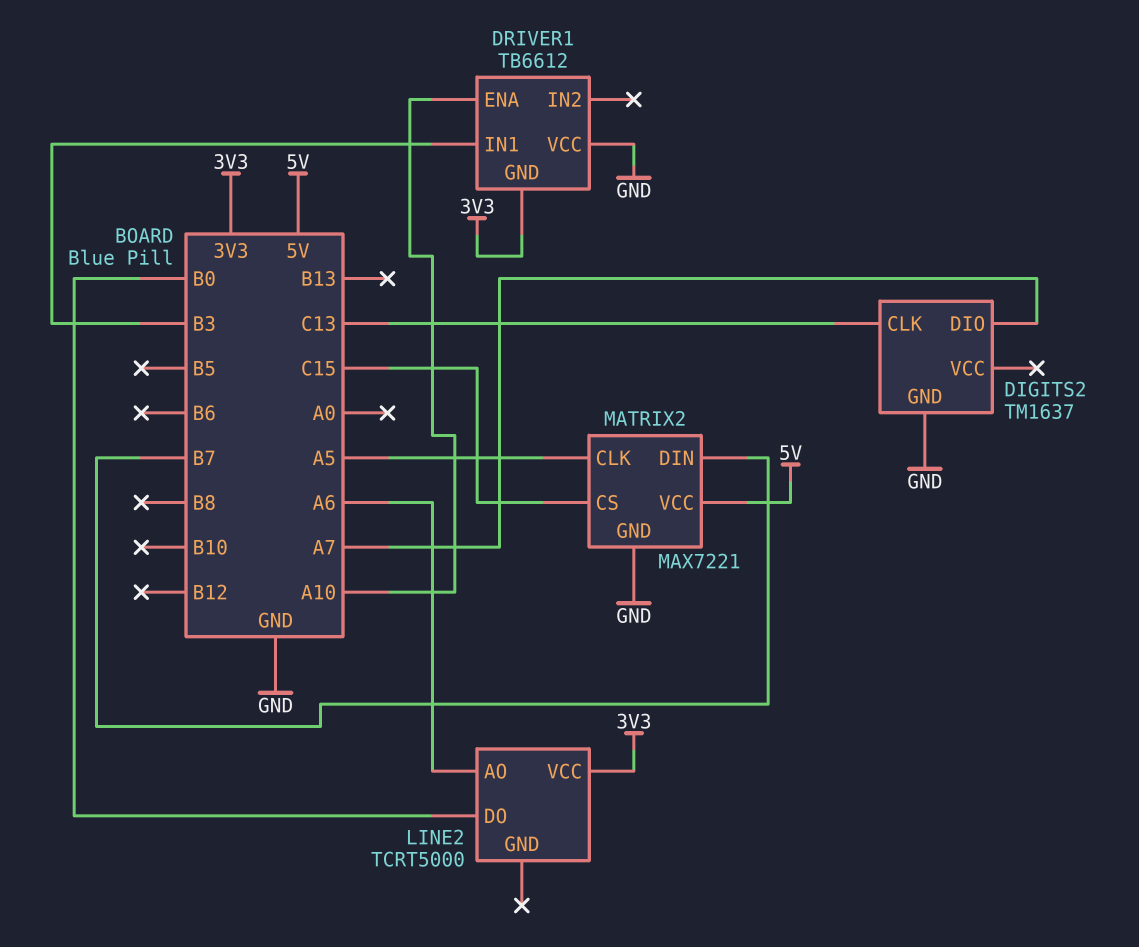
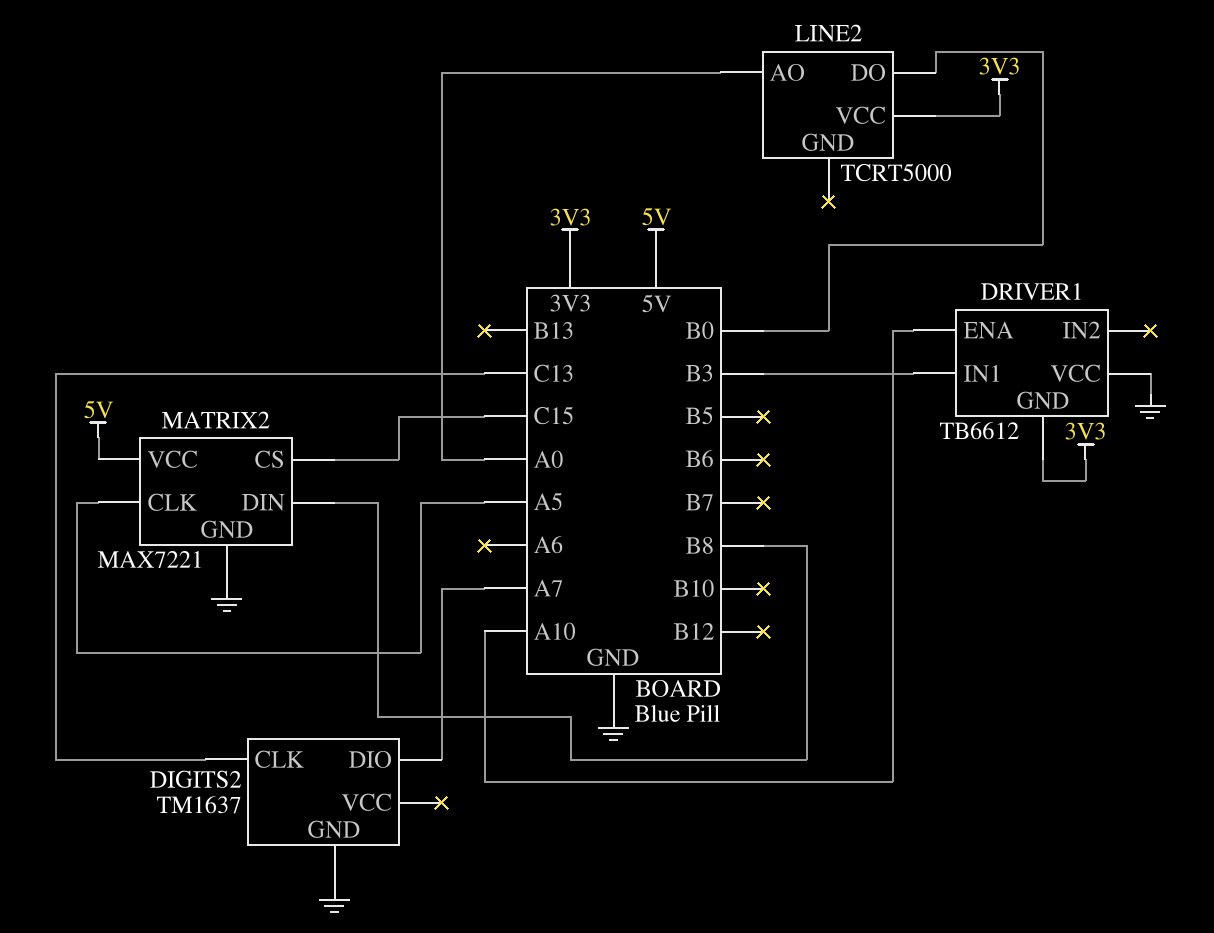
LINE2 pin AO: A6 -> A0
MATRIX2 pin DIN: B7 -> B8

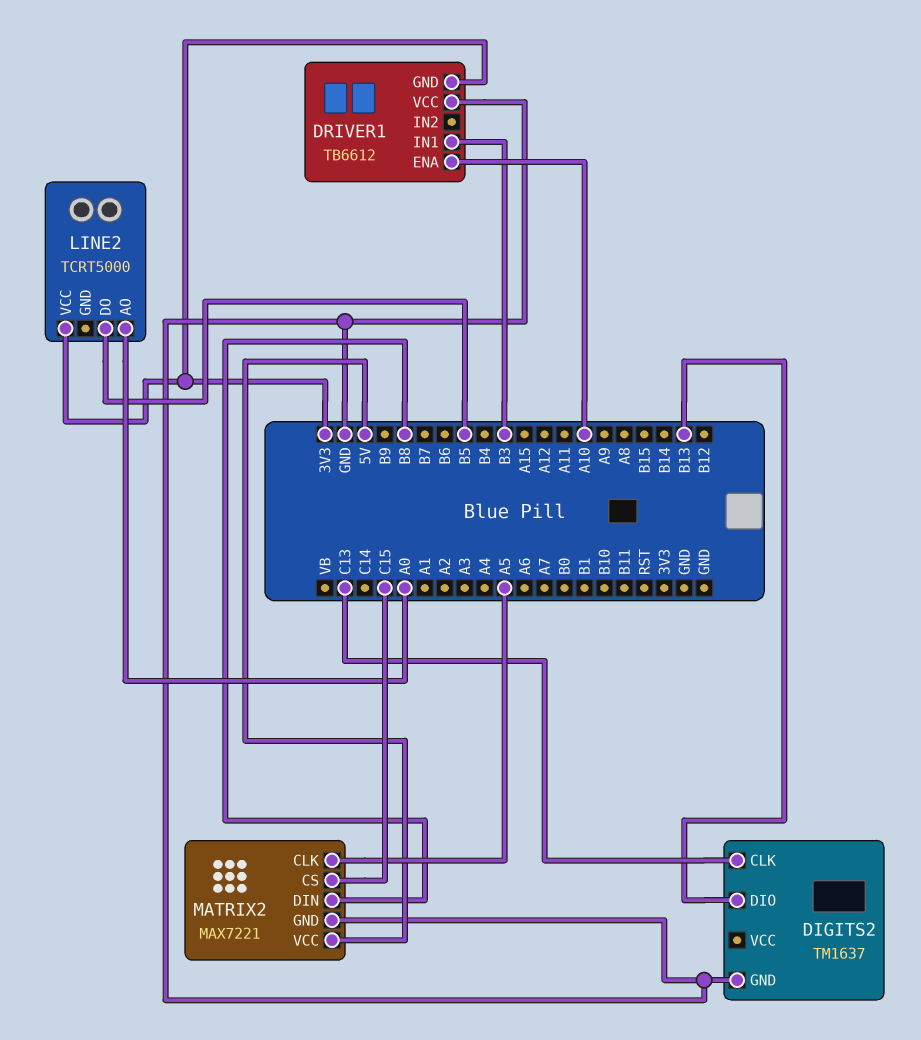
DIGITS2 pin DIO: A7 -> B13
LINE2 pin DO: B0 -> B5

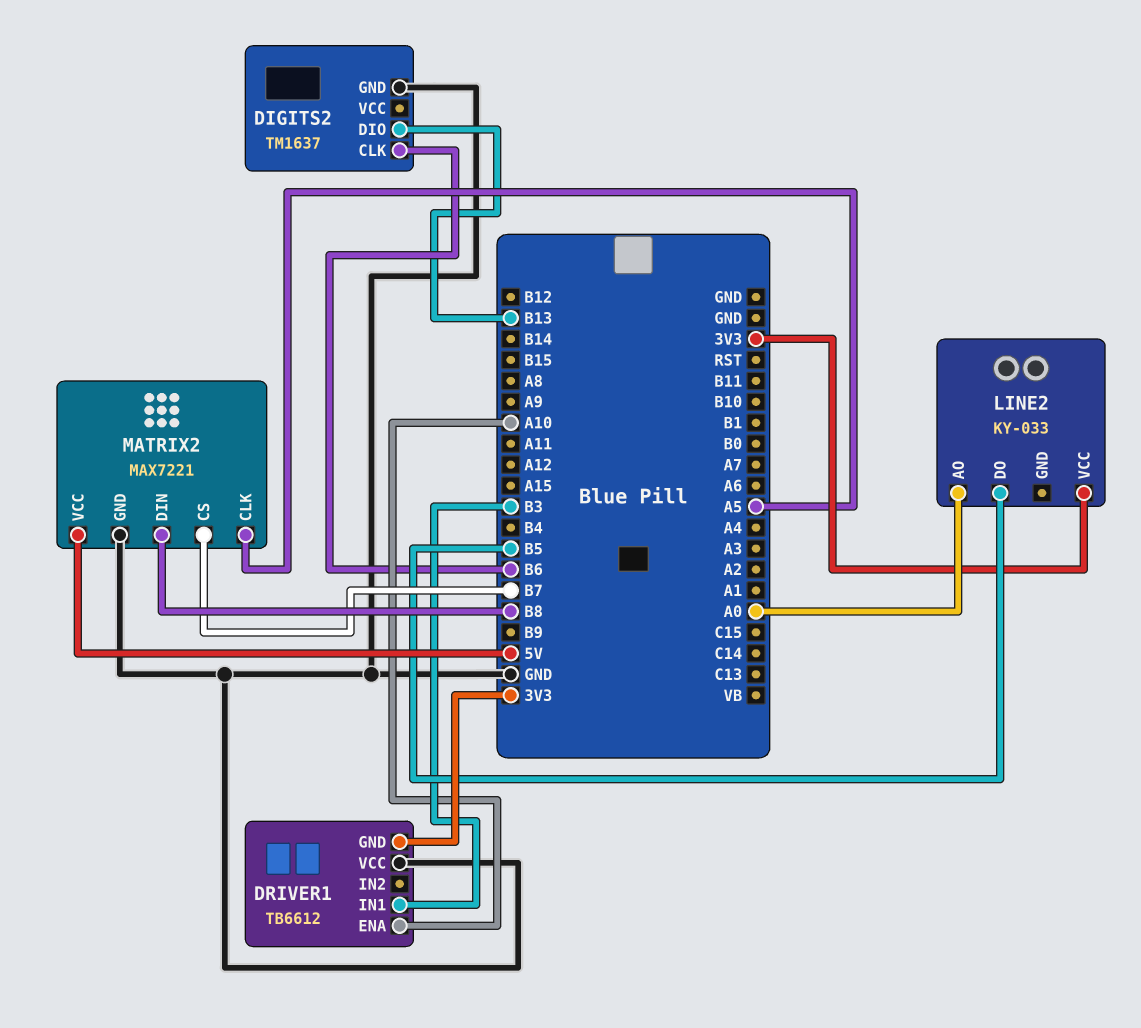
DIGITS2 pin CLK: C13 -> B6
LINE2: TCRT5000 -> KY-033
MATRIX2 pin CS: C15 -> B7

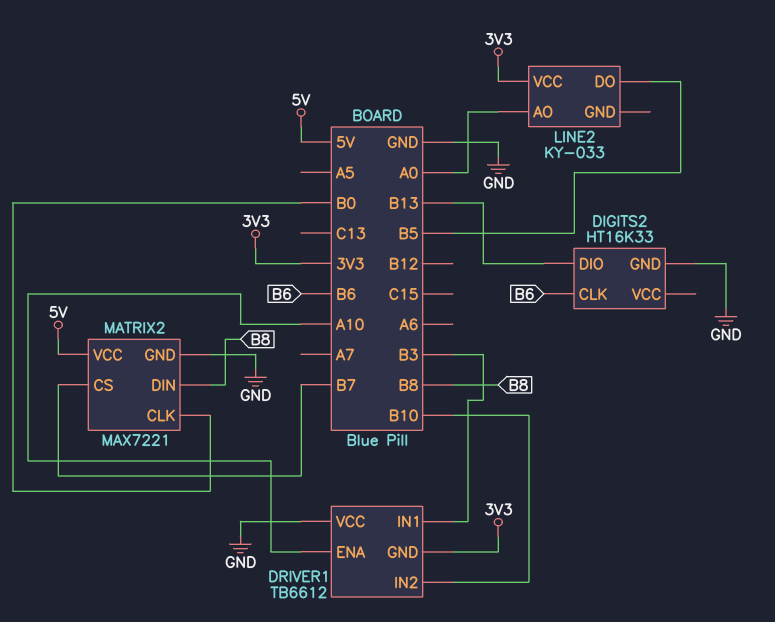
DIGITS2: TM1637 -> HT16K33
DRIVER1 pin IN2: none -> B10
MATRIX2 pin CLK: A5 -> B0

